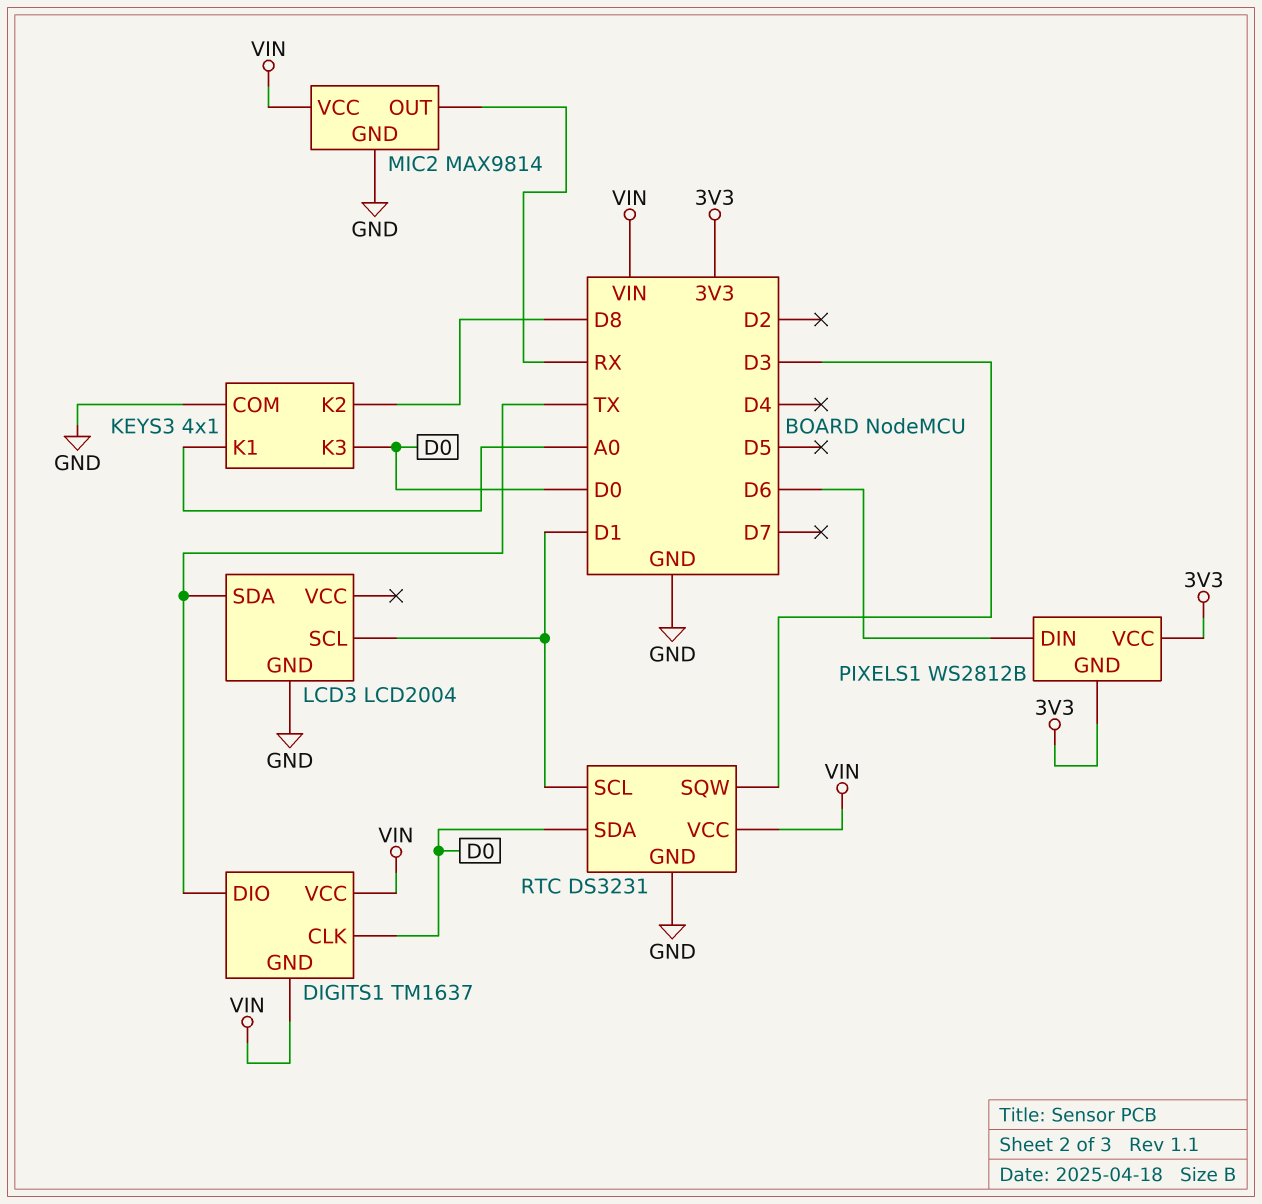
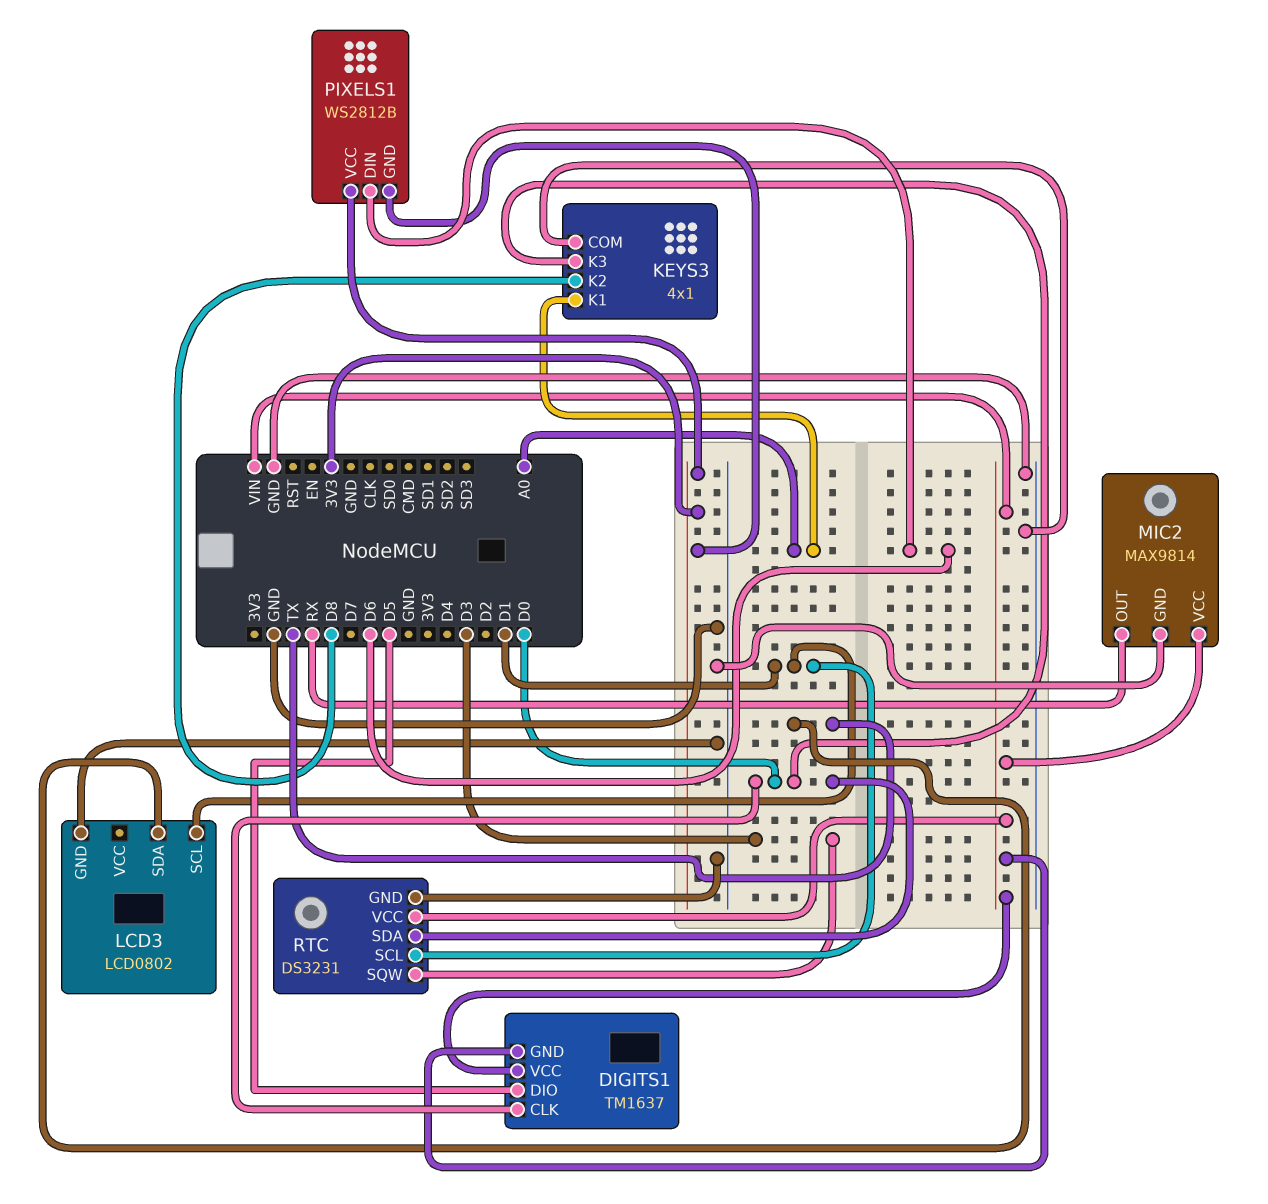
DIGITS1 pin DIO: TX -> D5
LCD3: LCD2004 -> LCD0802

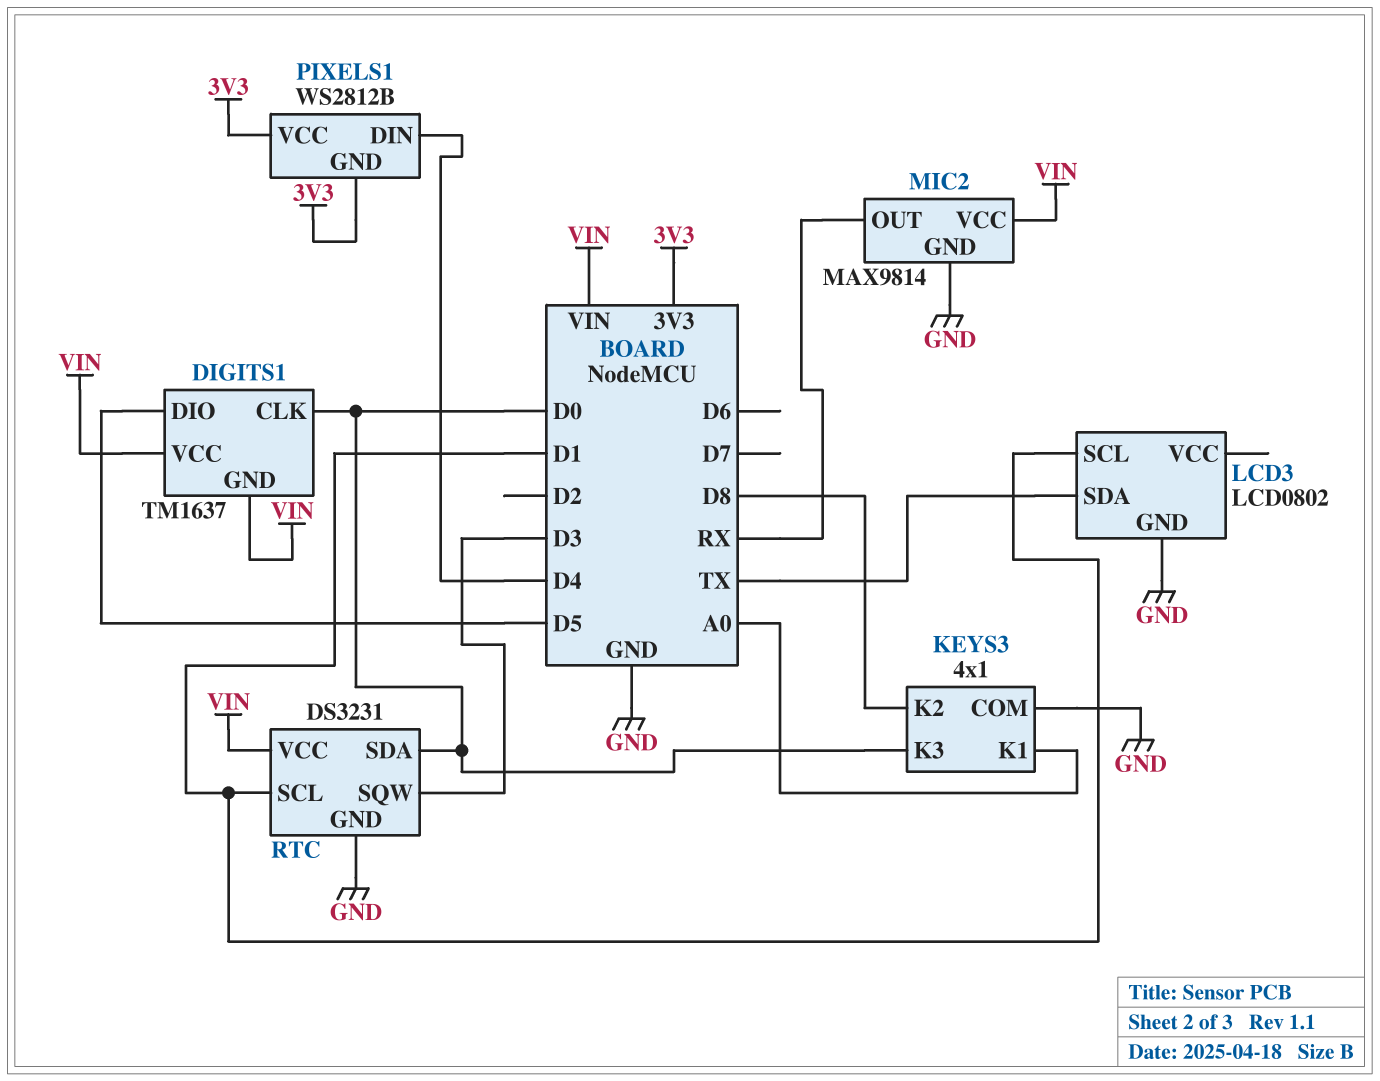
PIXELS1 pin DIN: D6 -> D4

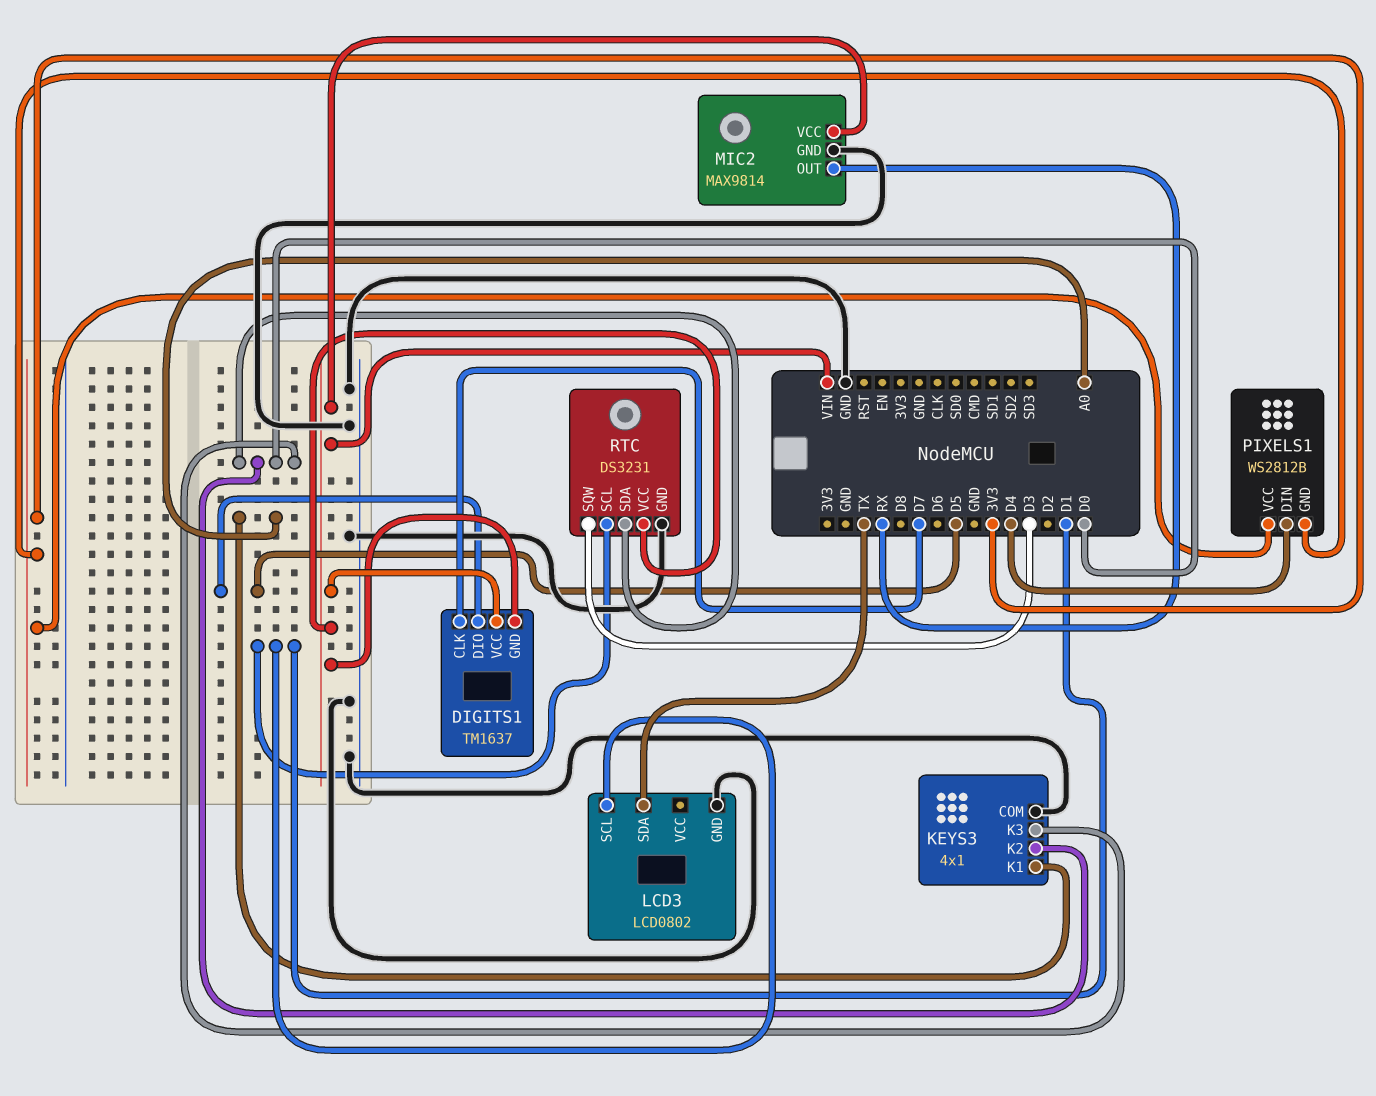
DIGITS1 pin CLK: D0 -> D7
KEYS3 pin K2: D8 -> D0

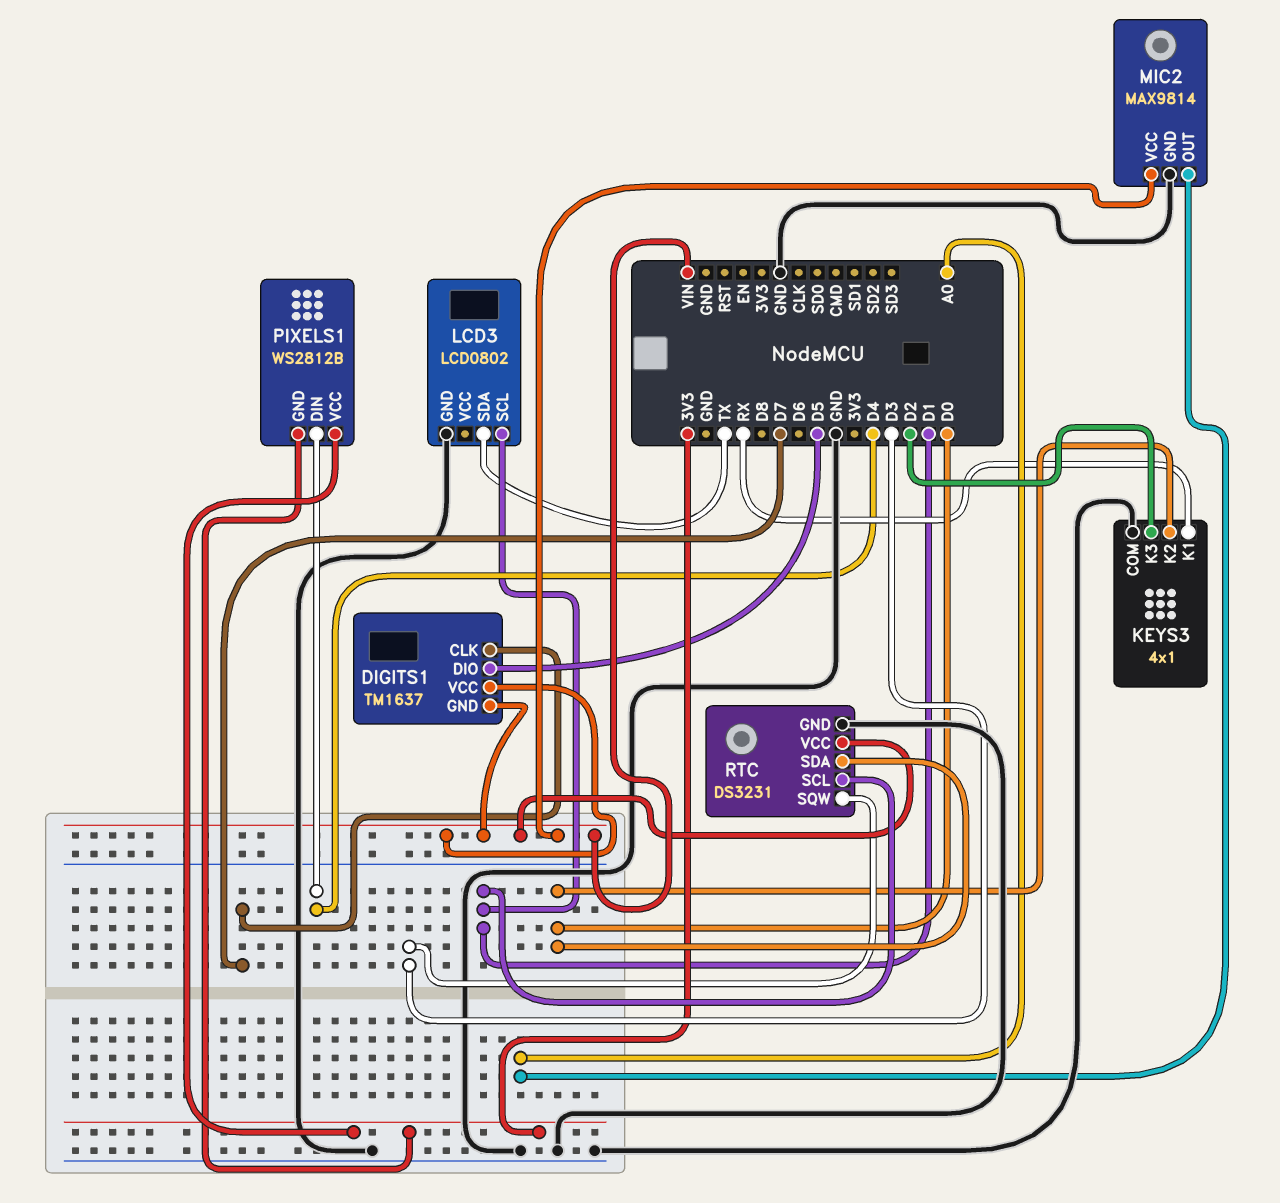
KEYS3 pin K1: A0 -> RX
KEYS3 pin K3: D0 -> D2
MIC2 pin OUT: RX -> A0

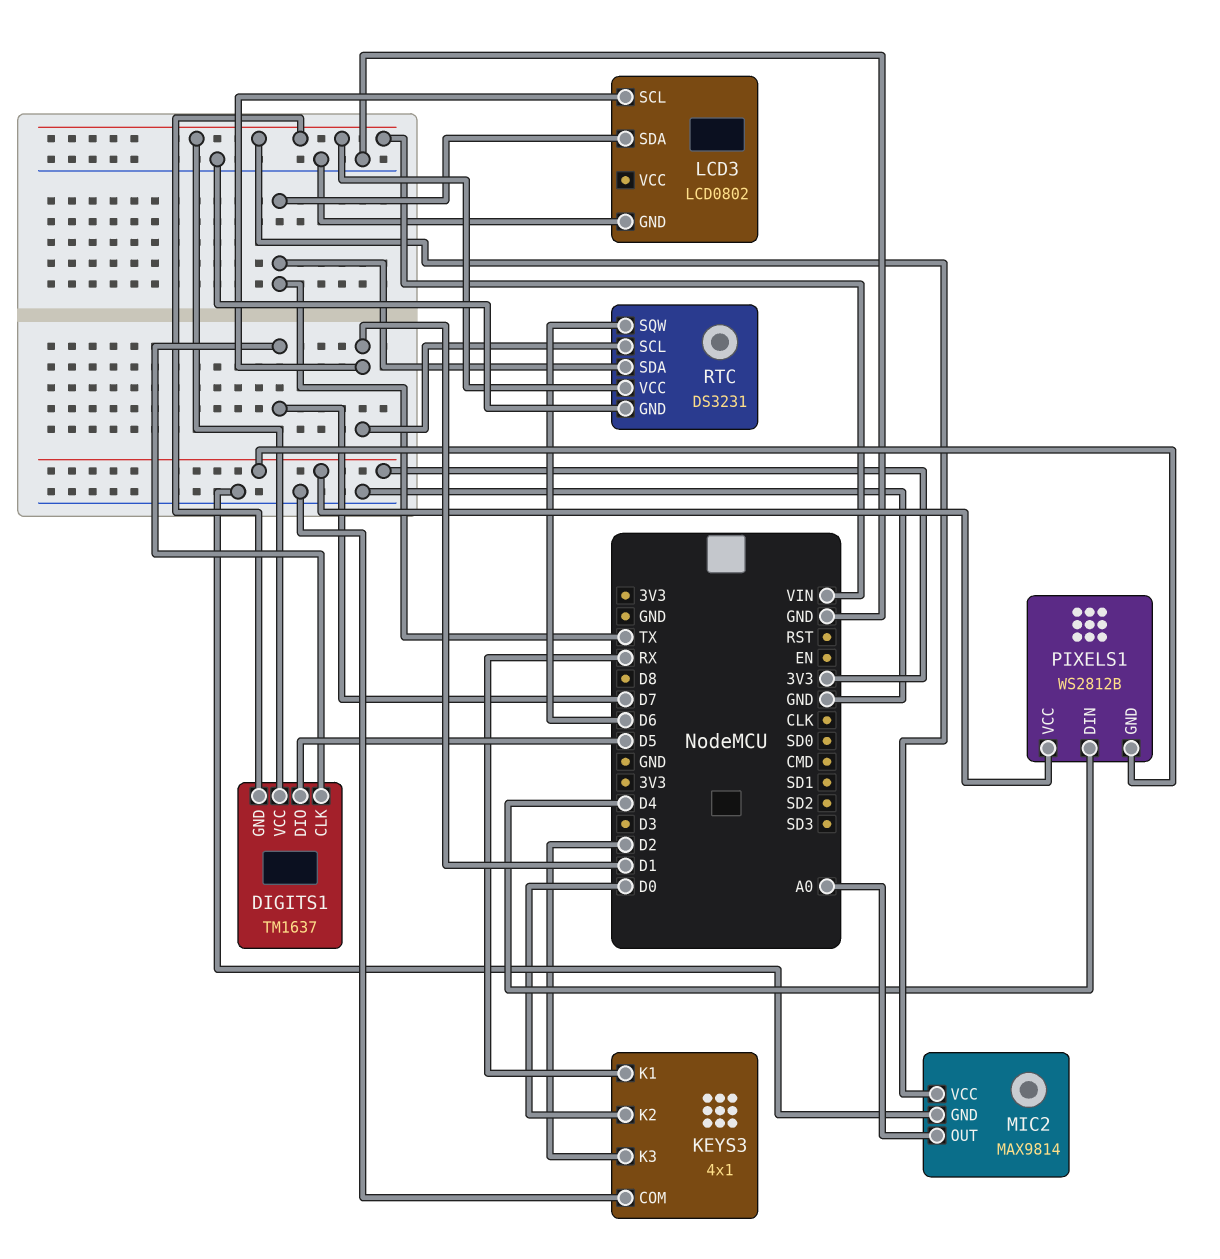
RTC pin SDA: D0 -> TX
RTC pin SQW: D3 -> D6

